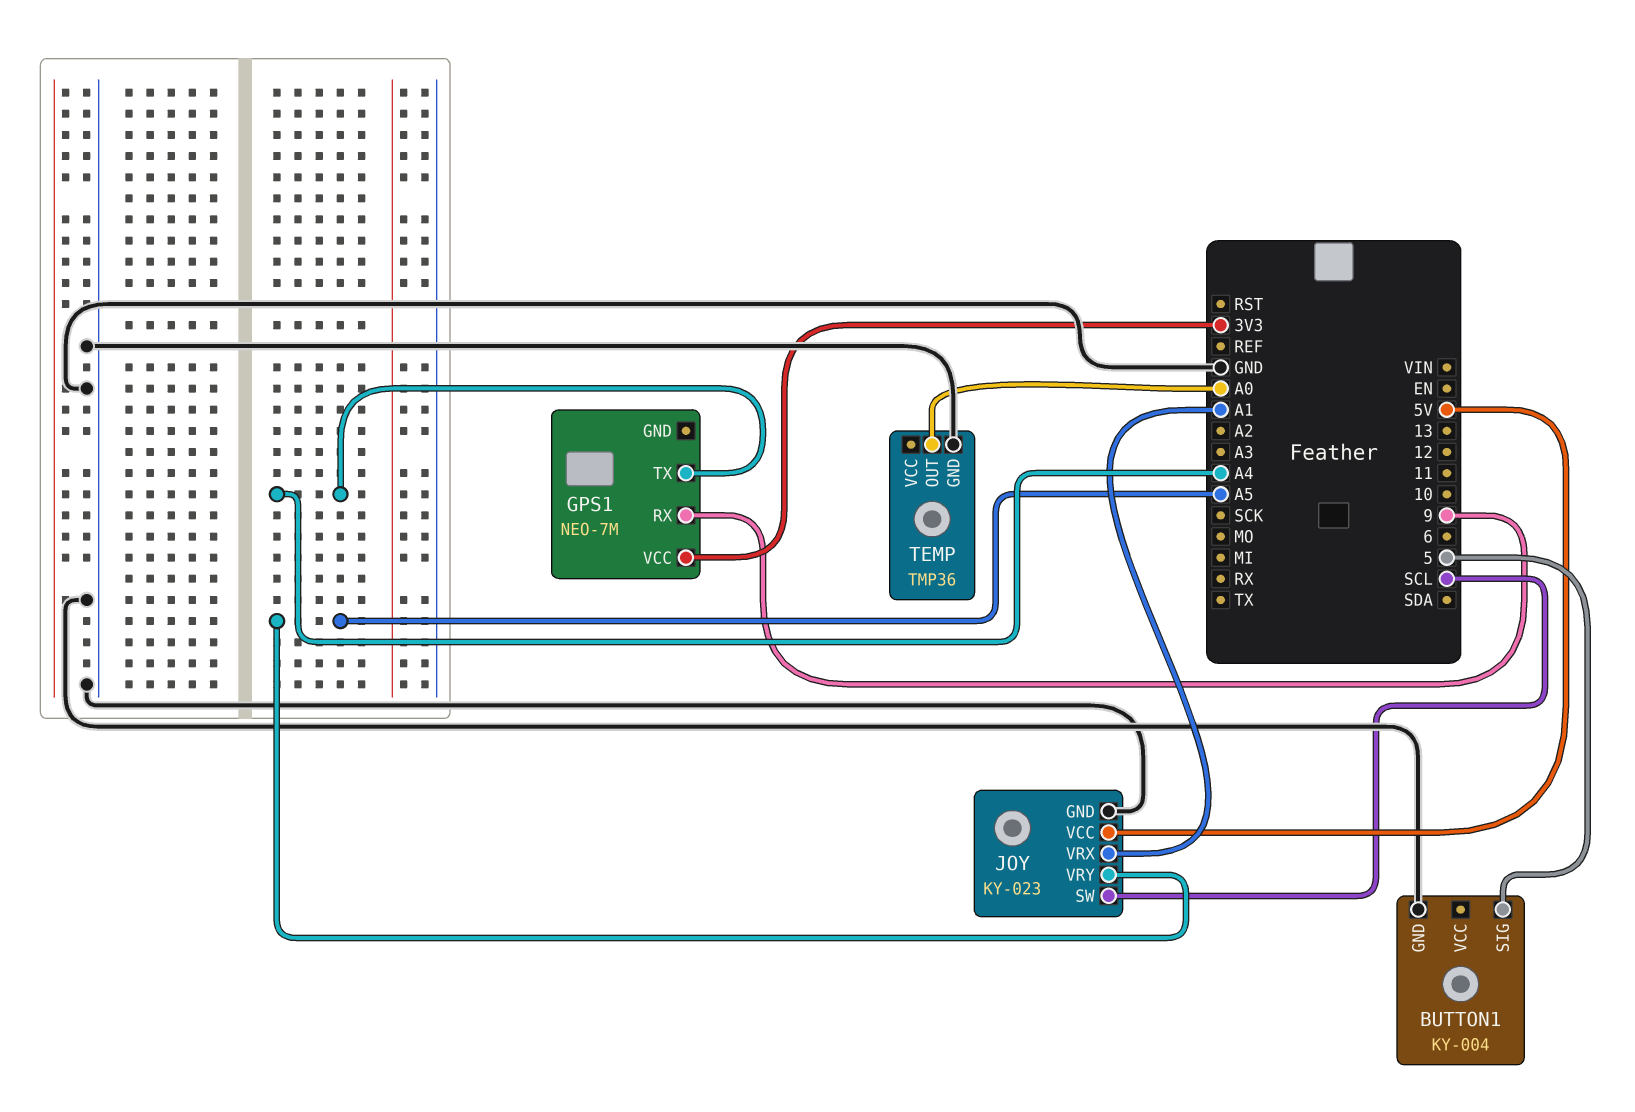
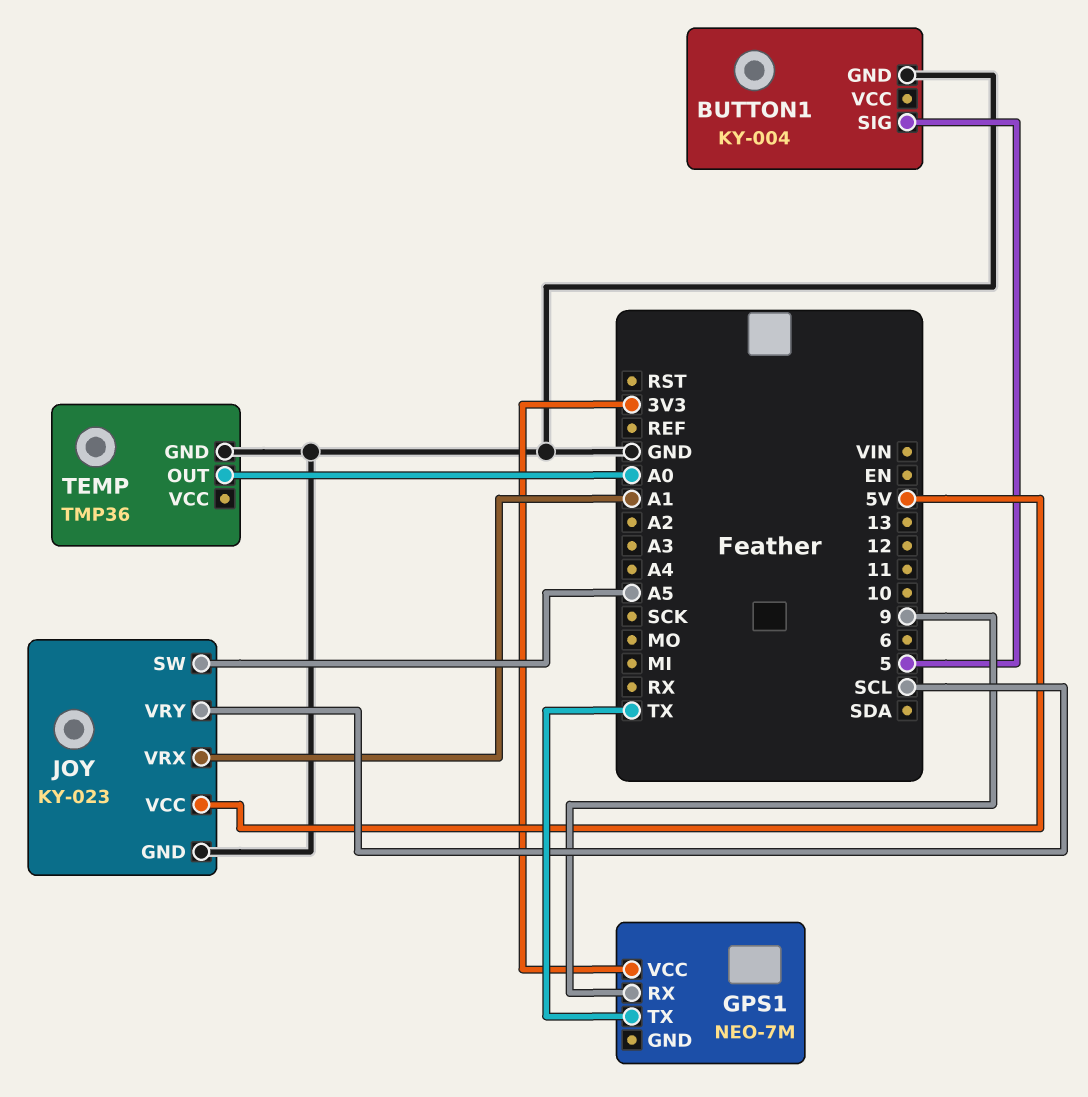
GPS1 pin TX: A4 -> TX
JOY pin SW: SCL -> A5
JOY pin VRY: A5 -> SCL

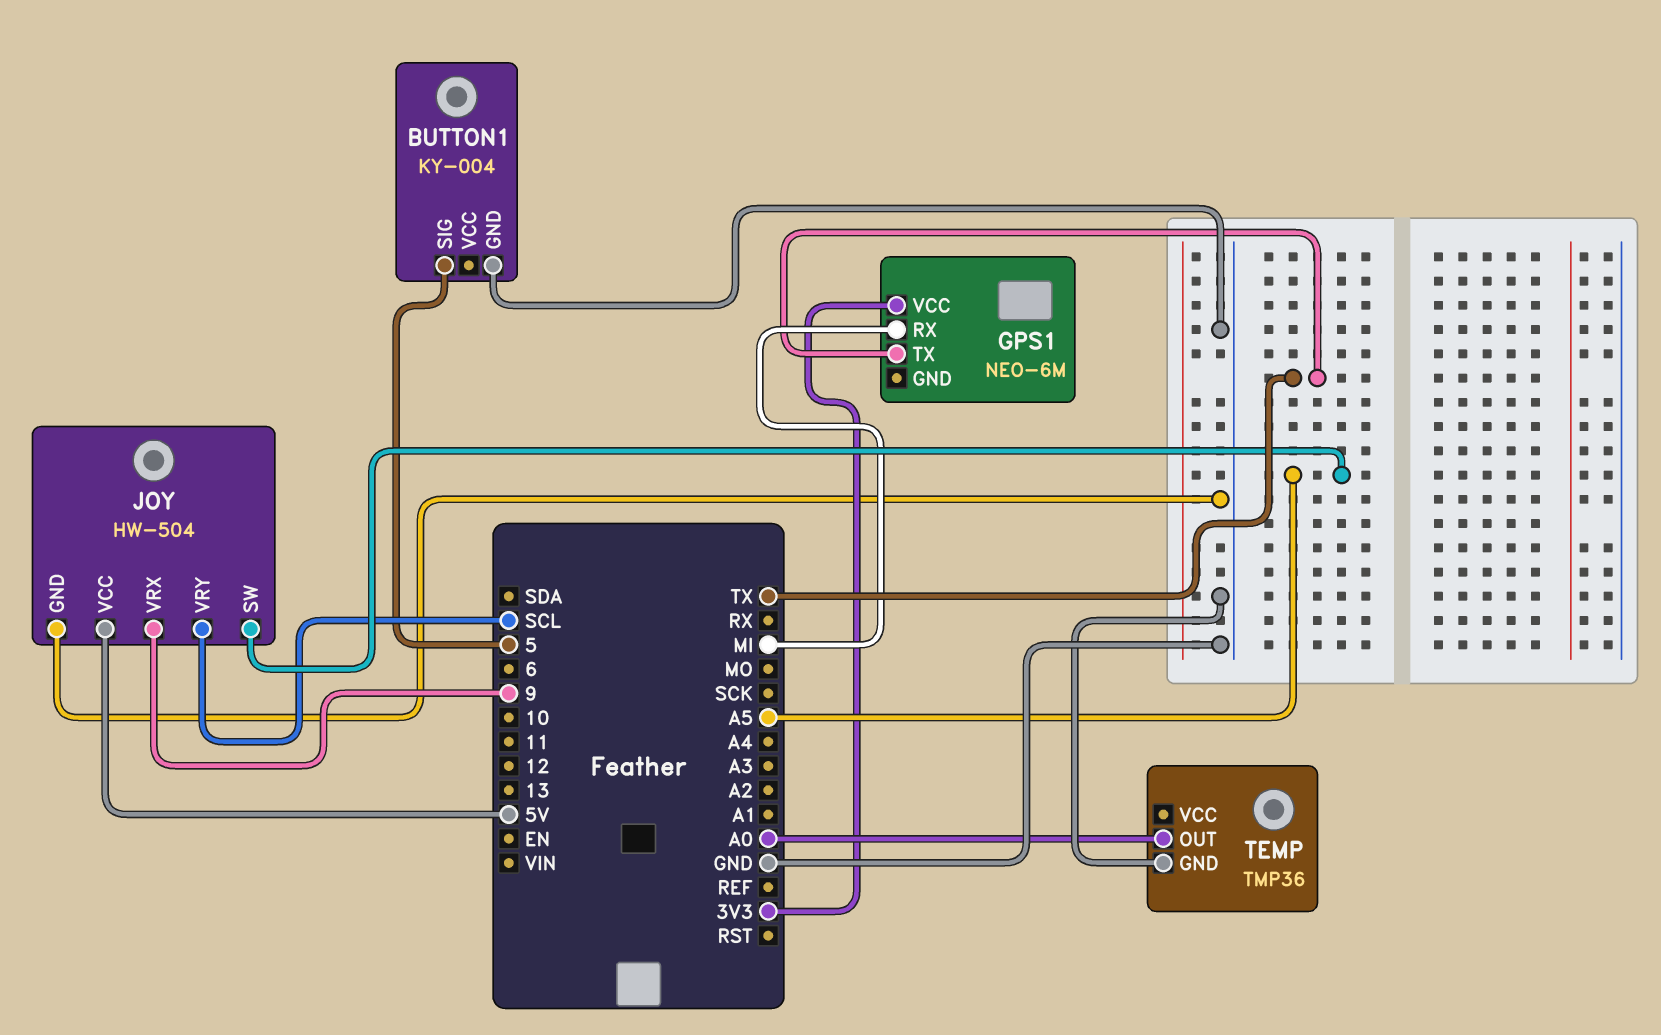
GPS1: NEO-7M -> NEO-6M
GPS1 pin RX: 9 -> MI
JOY: KY-023 -> HW-504
JOY pin VRX: A1 -> 9

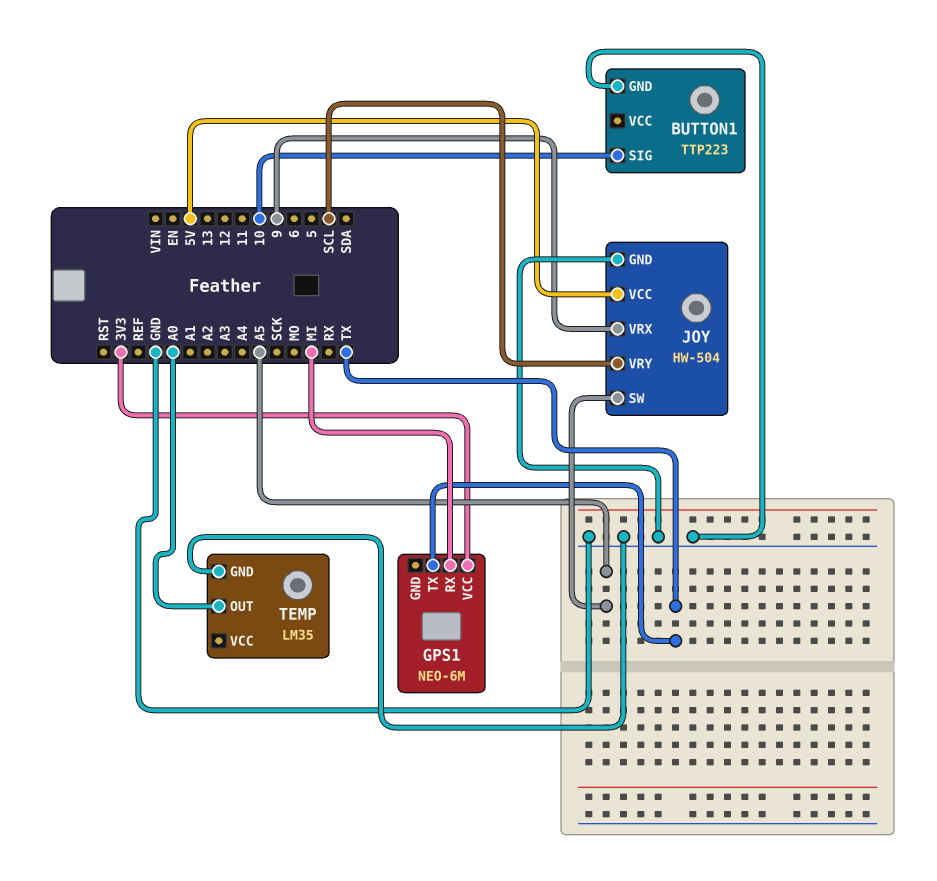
BUTTON1: KY-004 -> TTP223
BUTTON1 pin SIG: 5 -> 10
TEMP: TMP36 -> LM35

